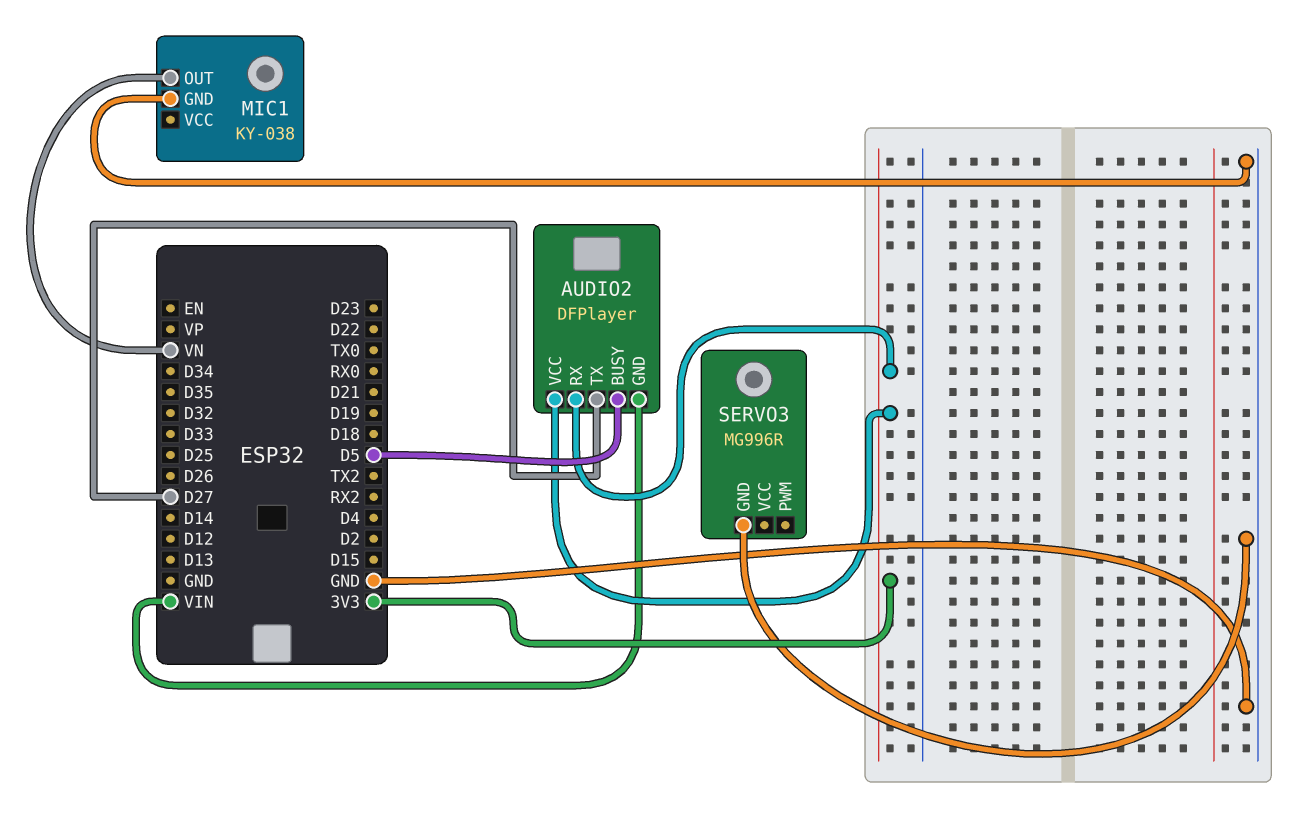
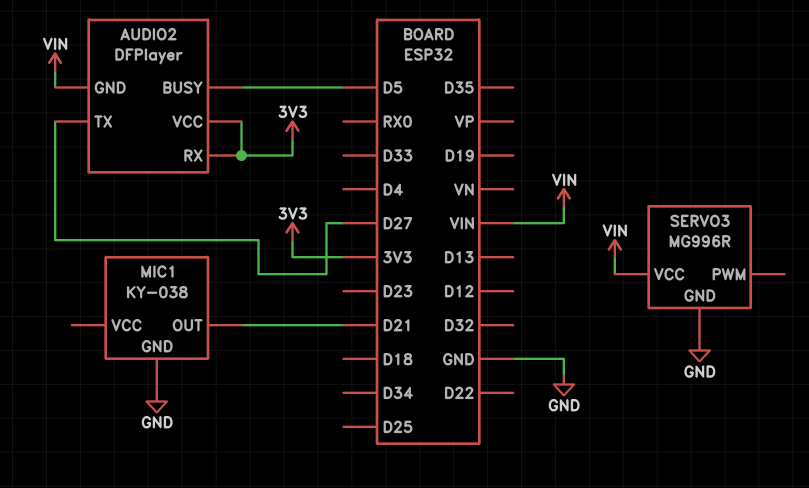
MIC1 pin OUT: VN -> D21
SERVO3 pin VCC: none -> VIN

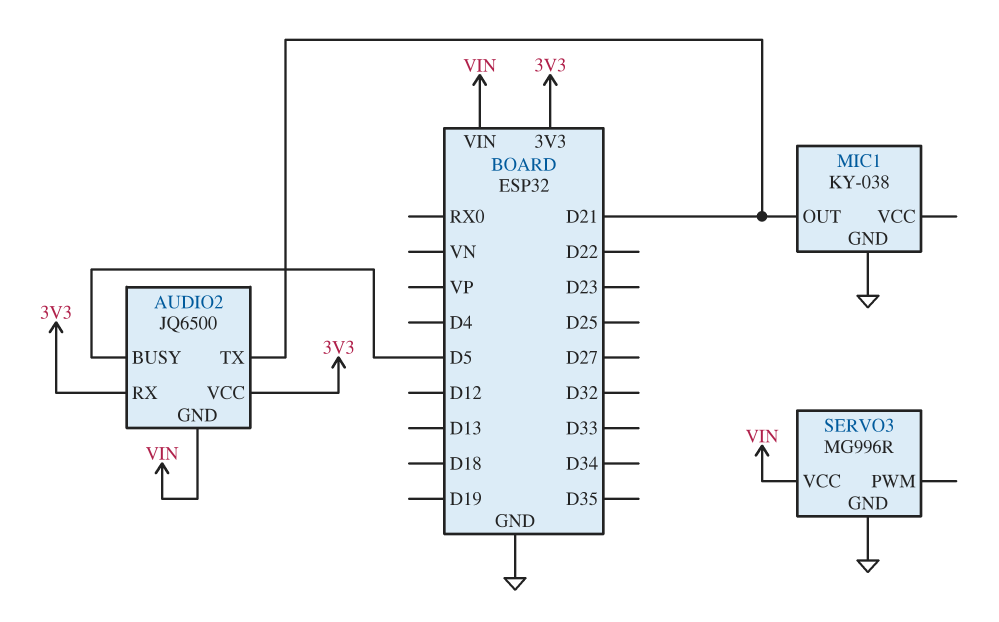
AUDIO2: DFPlayer -> JQ6500
AUDIO2 pin TX: D27 -> D21

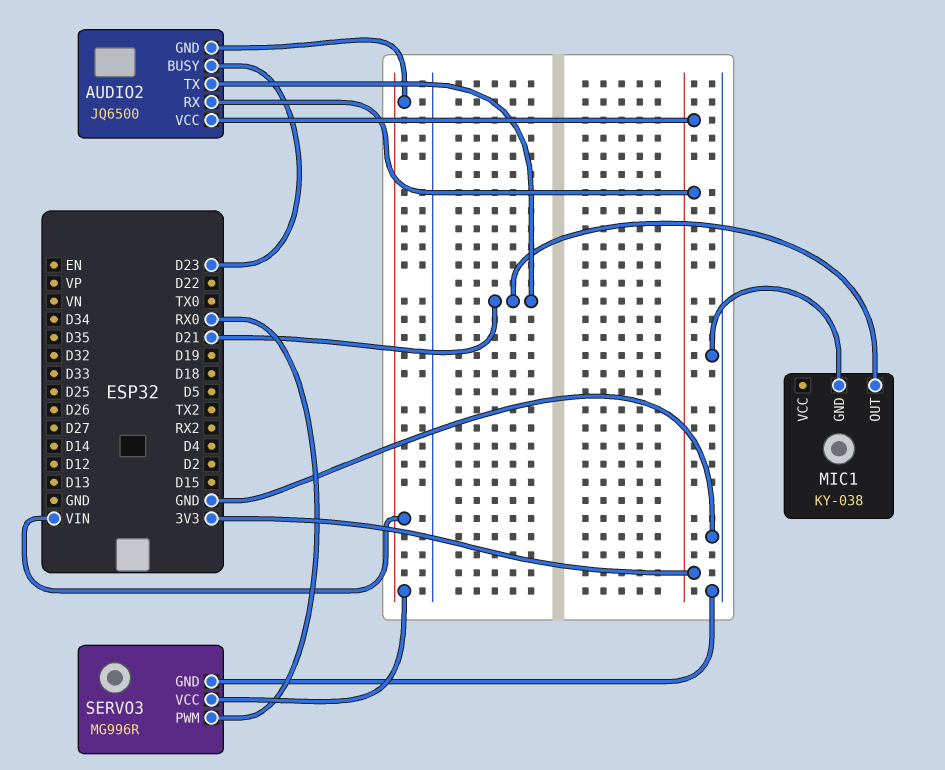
AUDIO2 pin BUSY: D5 -> D23
SERVO3 pin PWM: none -> RX0

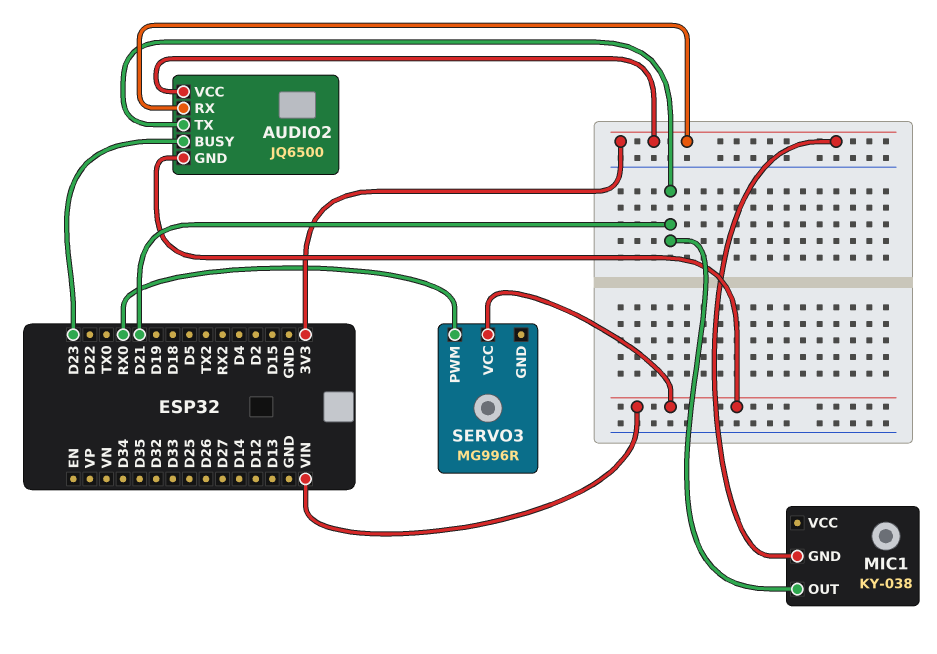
MIC1 pin GND: GND -> 3V3
SERVO3 pin GND: GND -> none

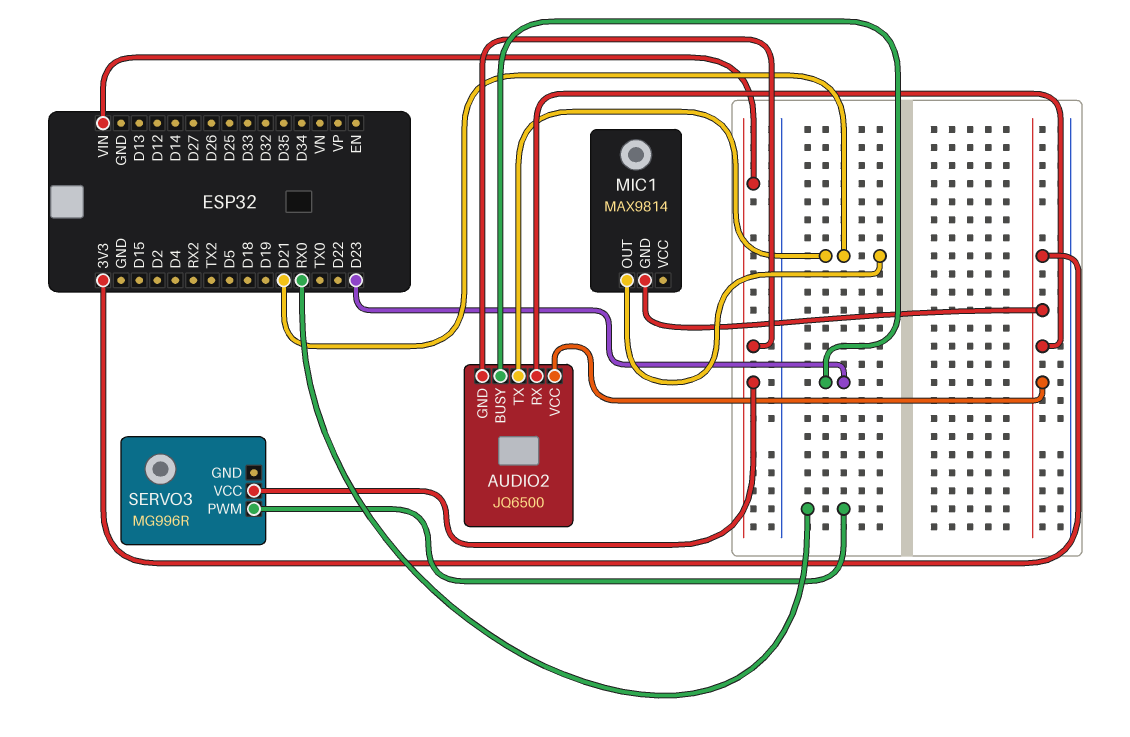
MIC1: KY-038 -> MAX9814

